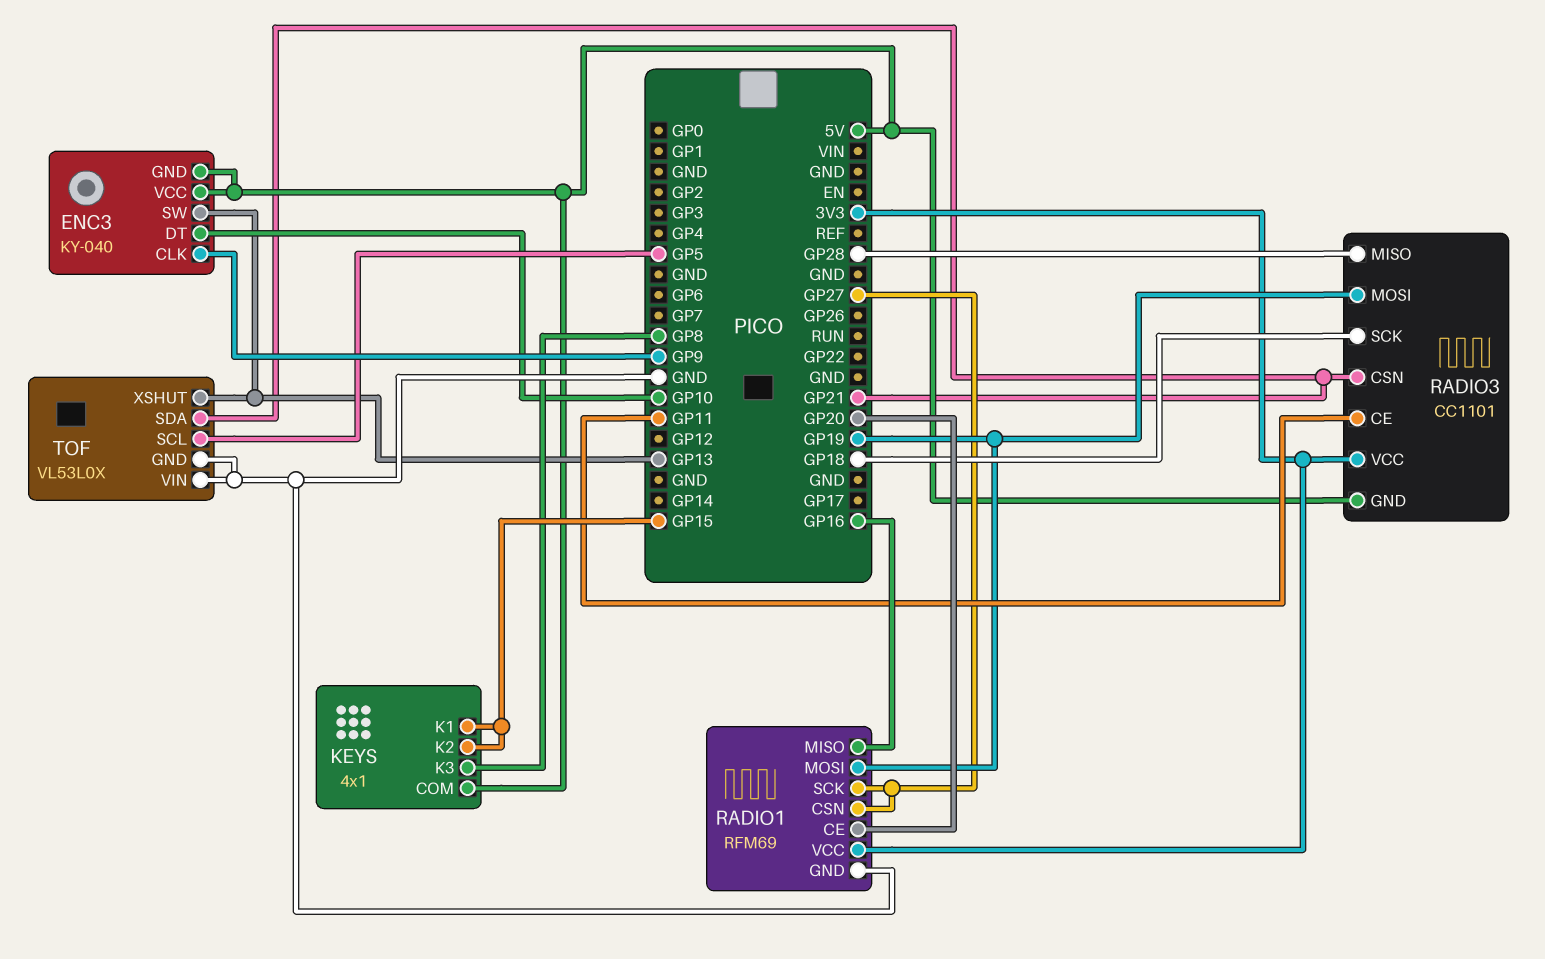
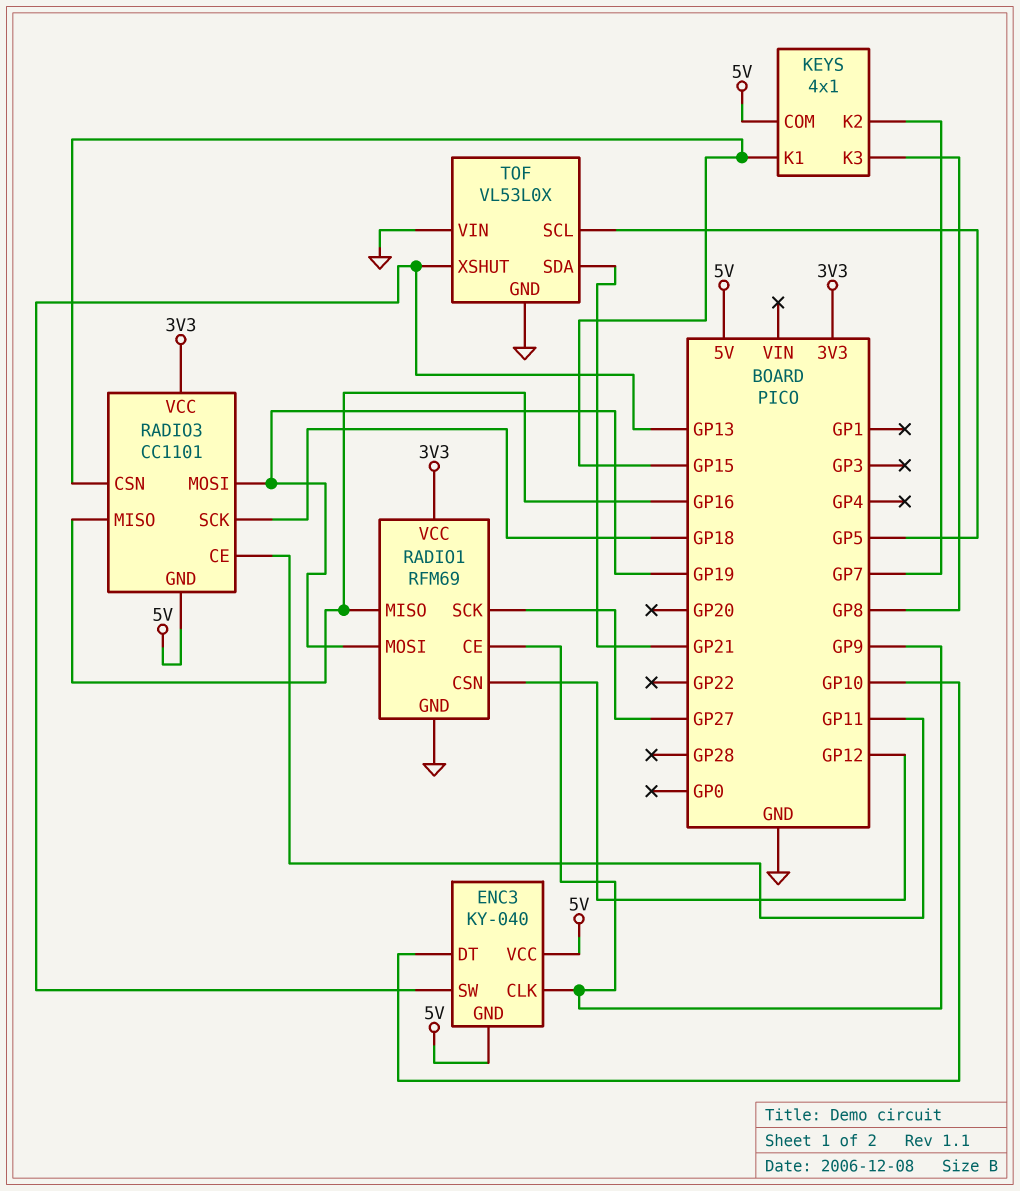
KEYS pin K2: GP15 -> GP7
RADIO1 pin CE: GP20 -> GP9
RADIO1 pin CSN: GP27 -> GP12
RADIO3 pin CSN: GP21 -> GP15
RADIO3 pin MISO: GP28 -> GP16

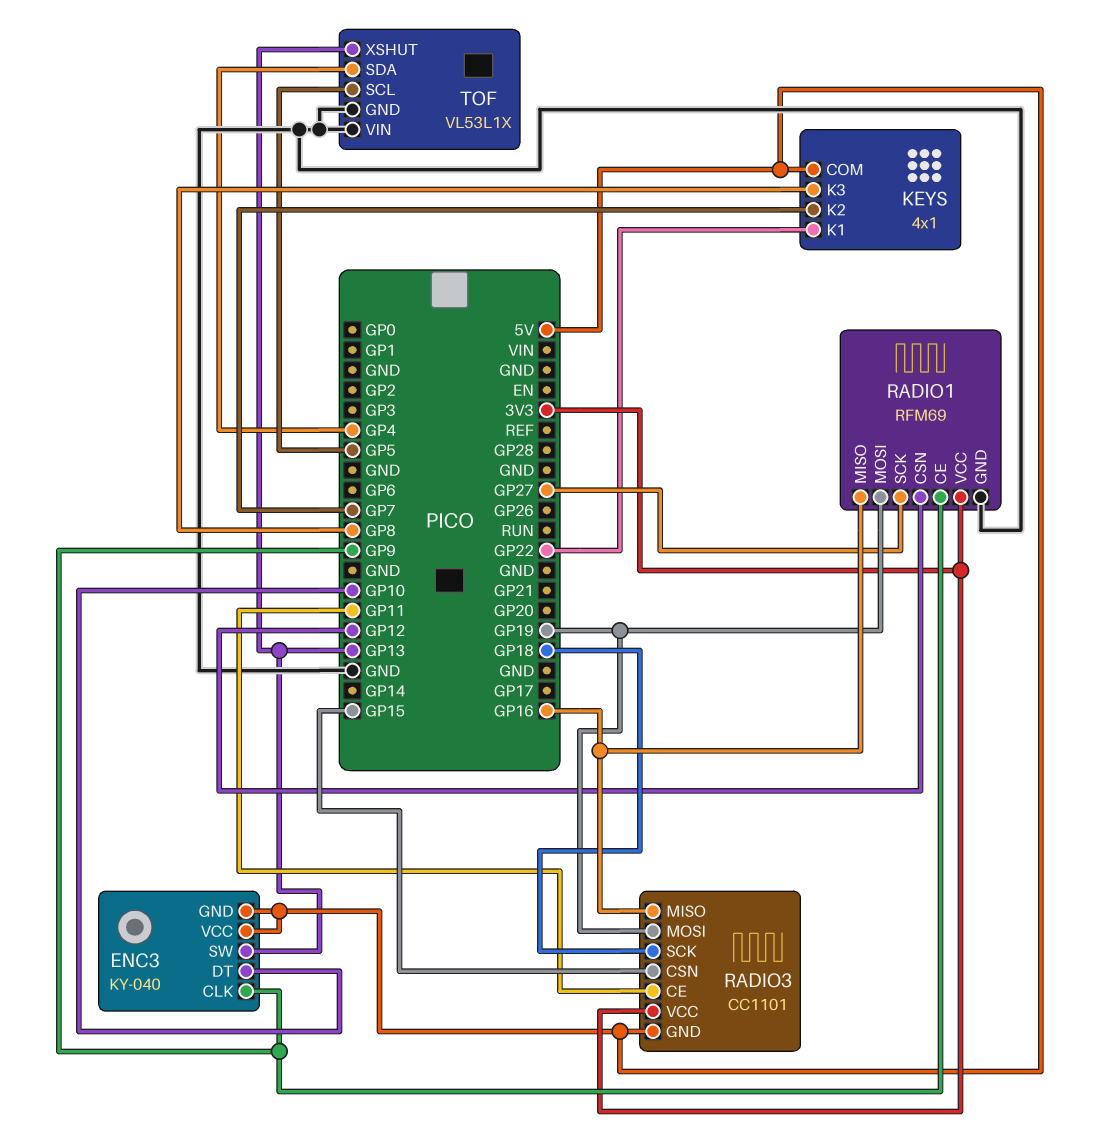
KEYS pin K1: GP15 -> GP22
TOF: VL53L0X -> VL53L1X
TOF pin SDA: GP21 -> GP4

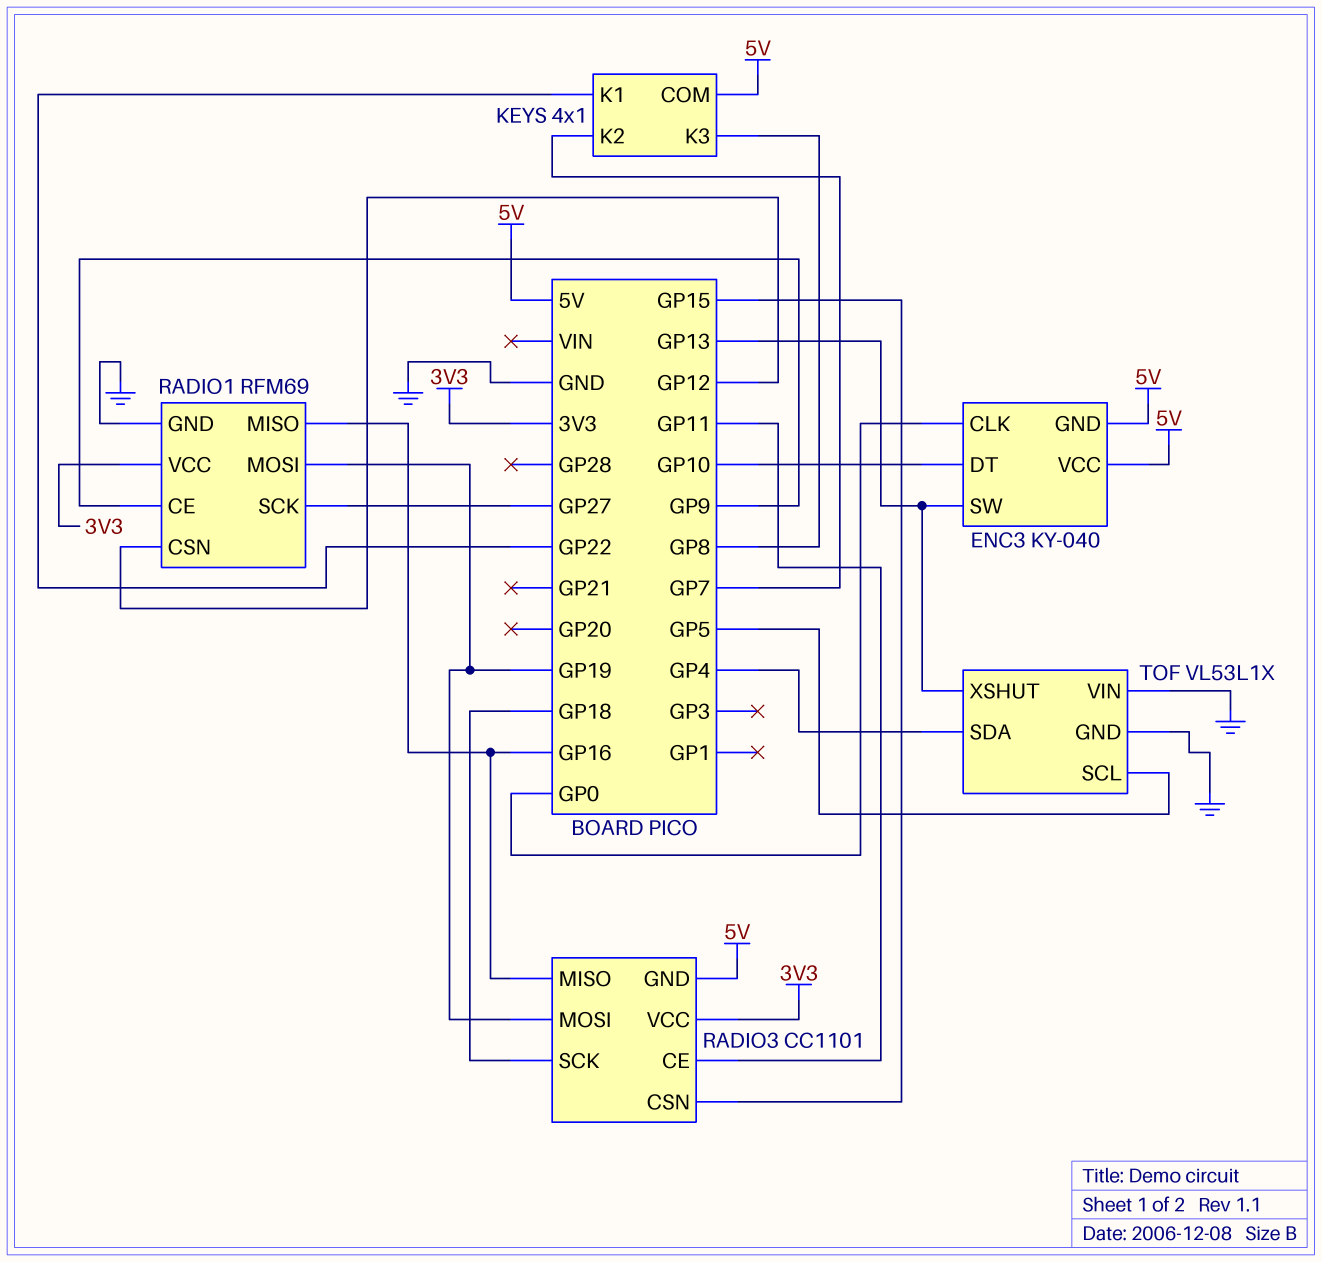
ENC3 pin CLK: GP9 -> GP0

